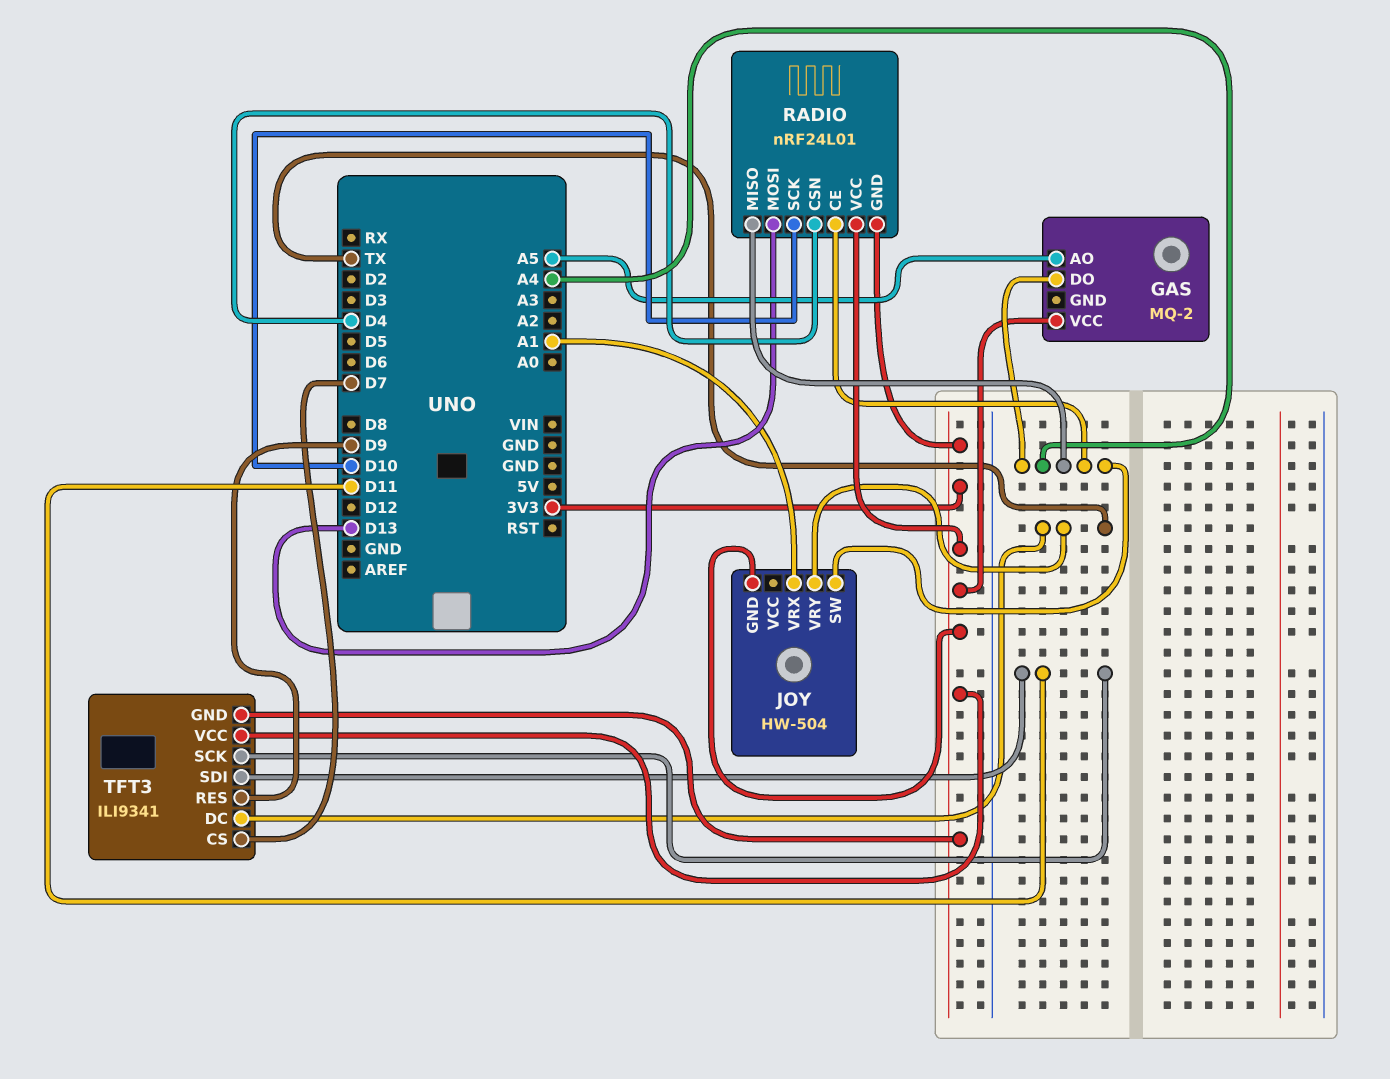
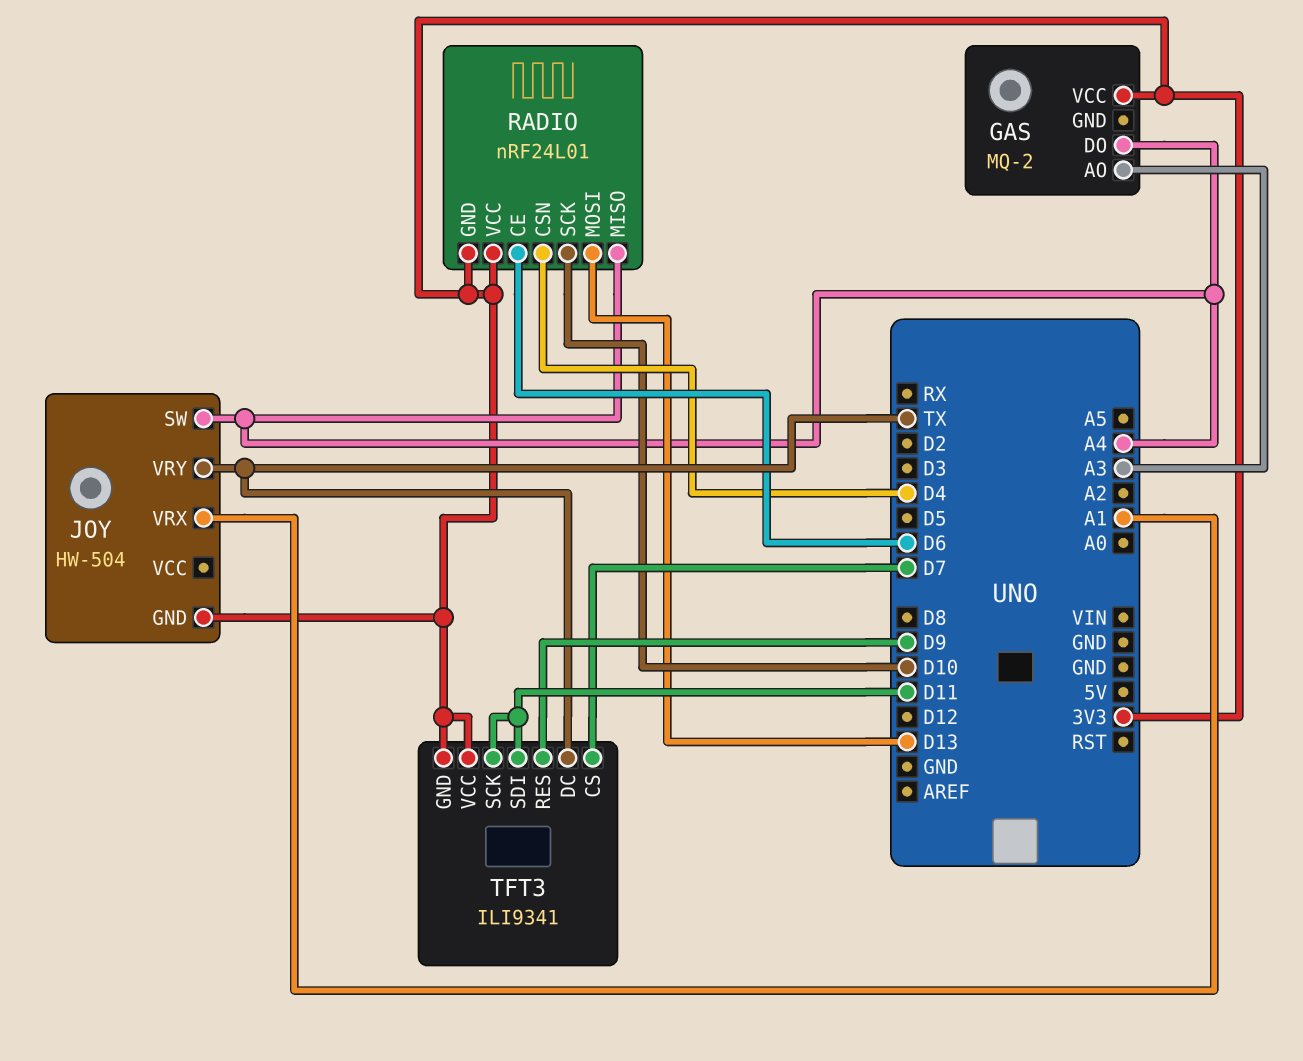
GAS pin AO: A5 -> A3
RADIO pin CE: A4 -> D6

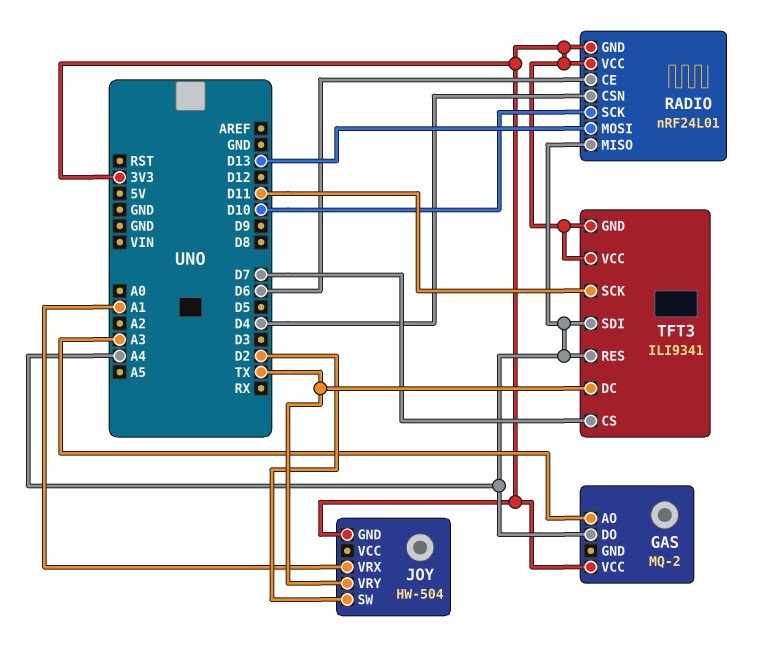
JOY pin SW: A4 -> D2
TFT3 pin RES: D9 -> A4
TFT3 pin SDI: D11 -> A4

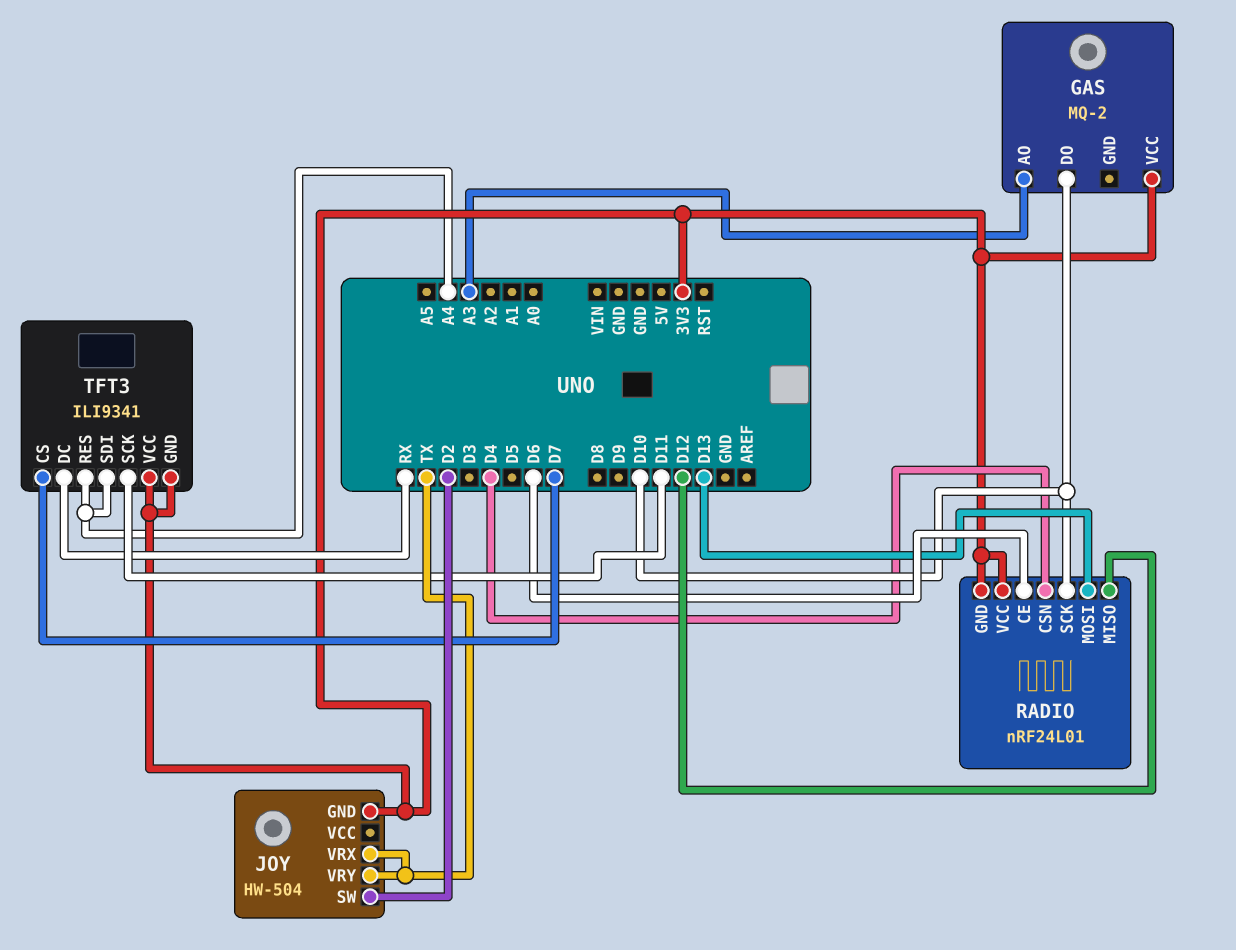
GAS pin DO: A4 -> D10
JOY pin VRX: A1 -> TX
RADIO pin MISO: A4 -> D12
TFT3 pin DC: TX -> RX

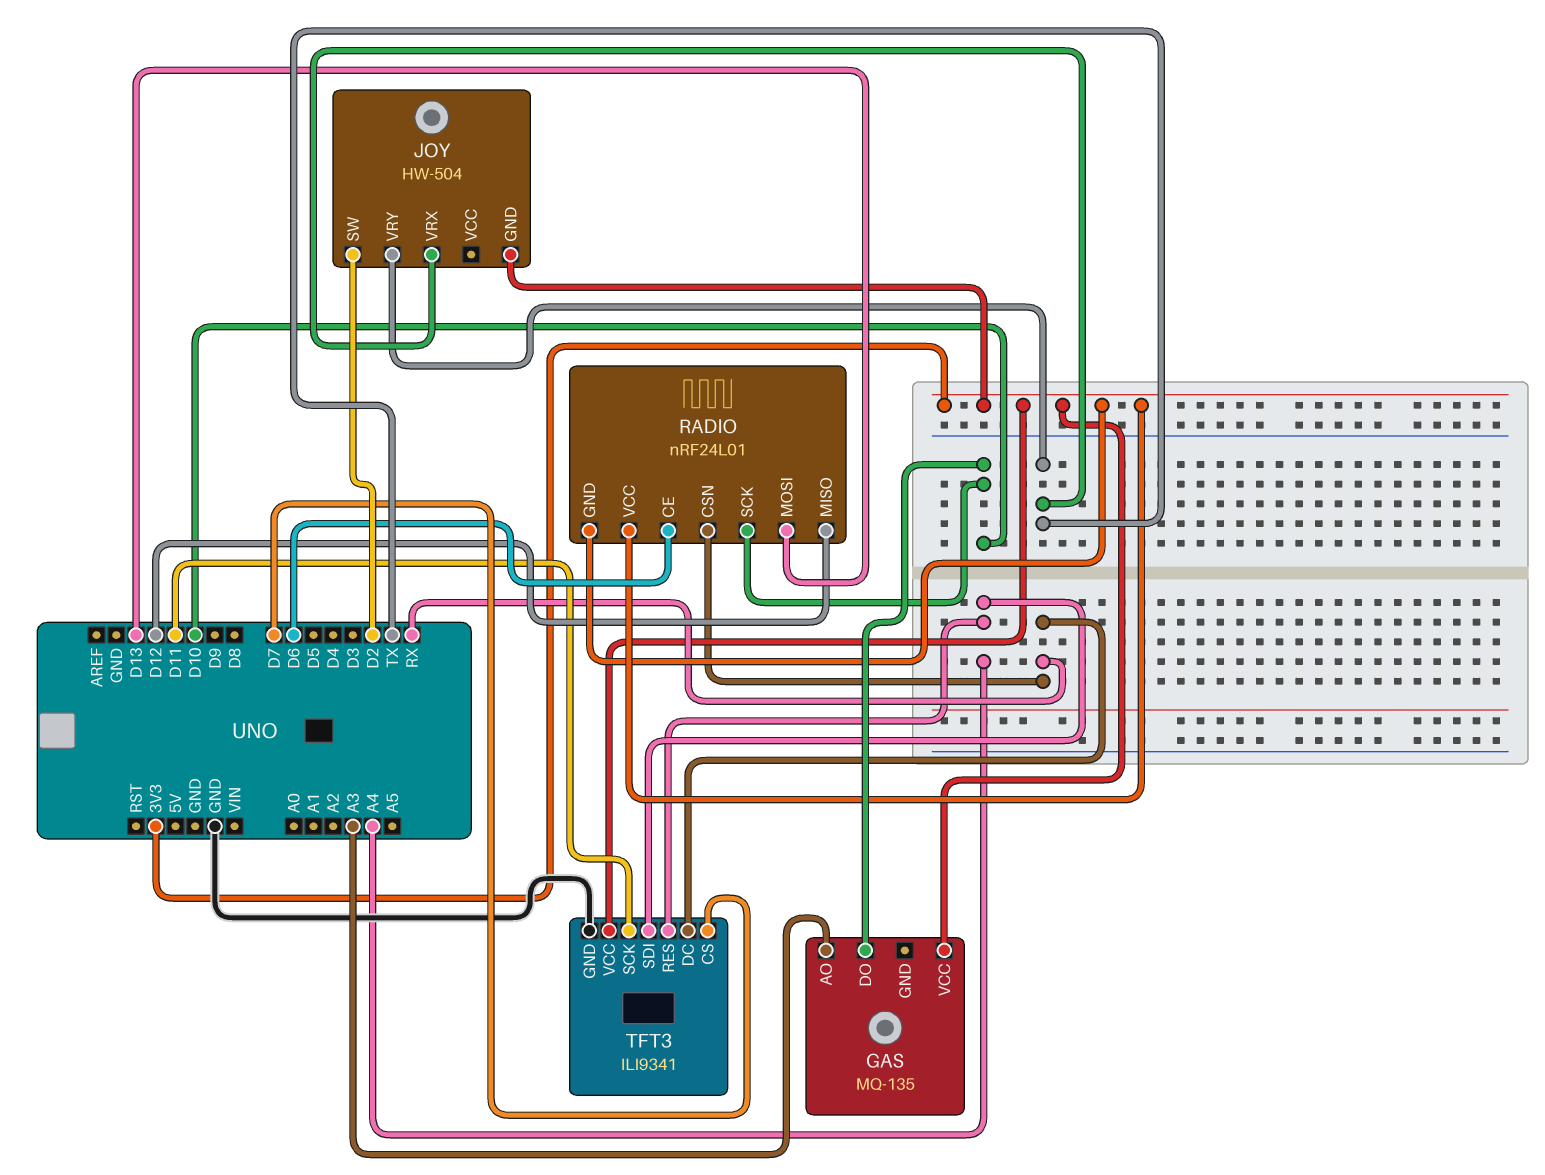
GAS: MQ-2 -> MQ-135
RADIO pin CSN: D4 -> RX
TFT3 pin GND: 3V3 -> GND

